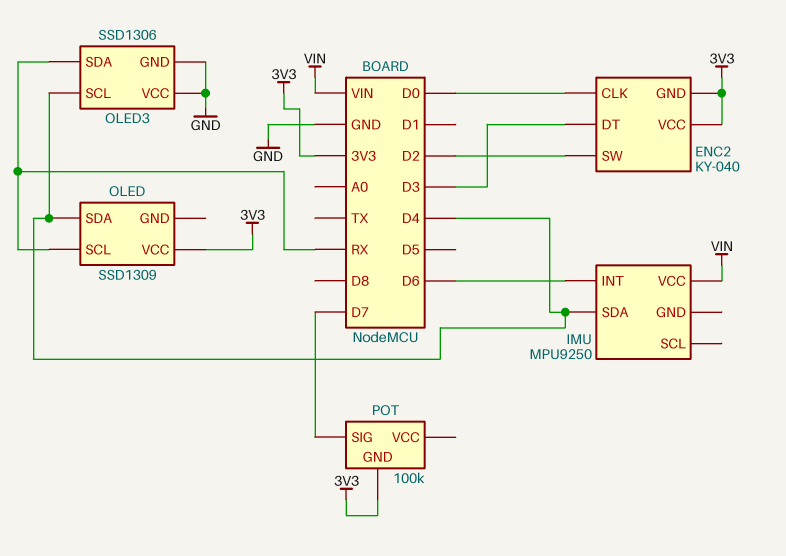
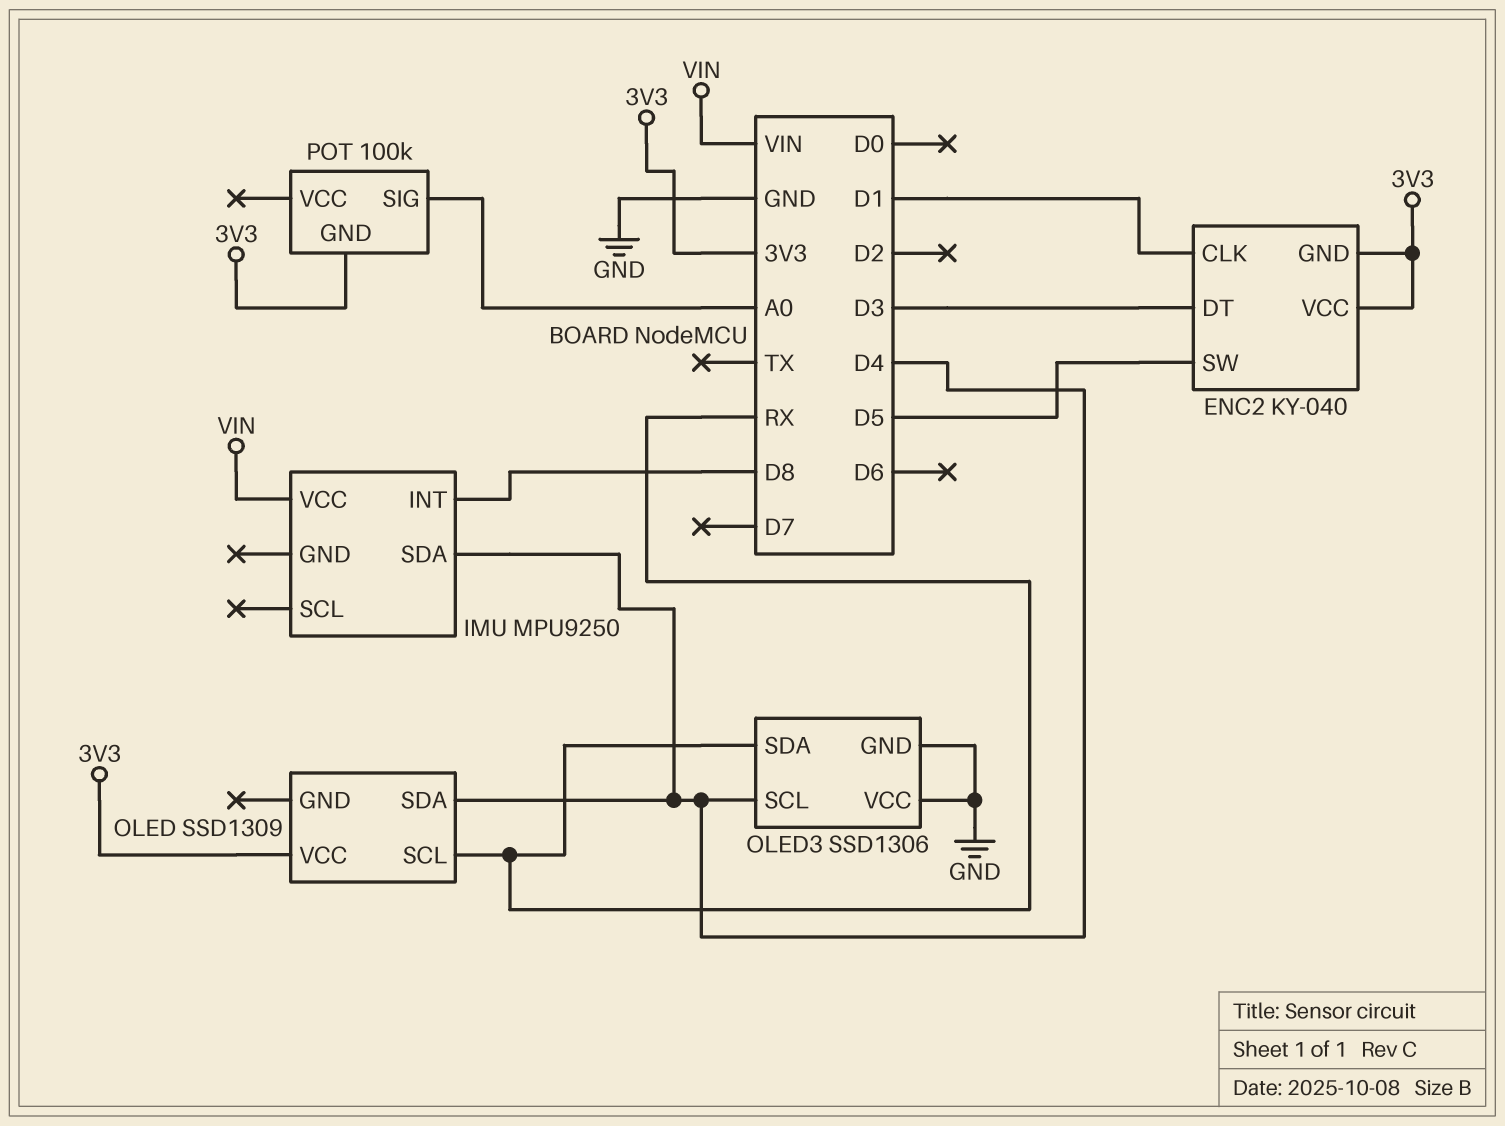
ENC2 pin CLK: D0 -> D1
ENC2 pin SW: D2 -> D5
IMU pin INT: D6 -> D8
POT pin SIG: D7 -> A0

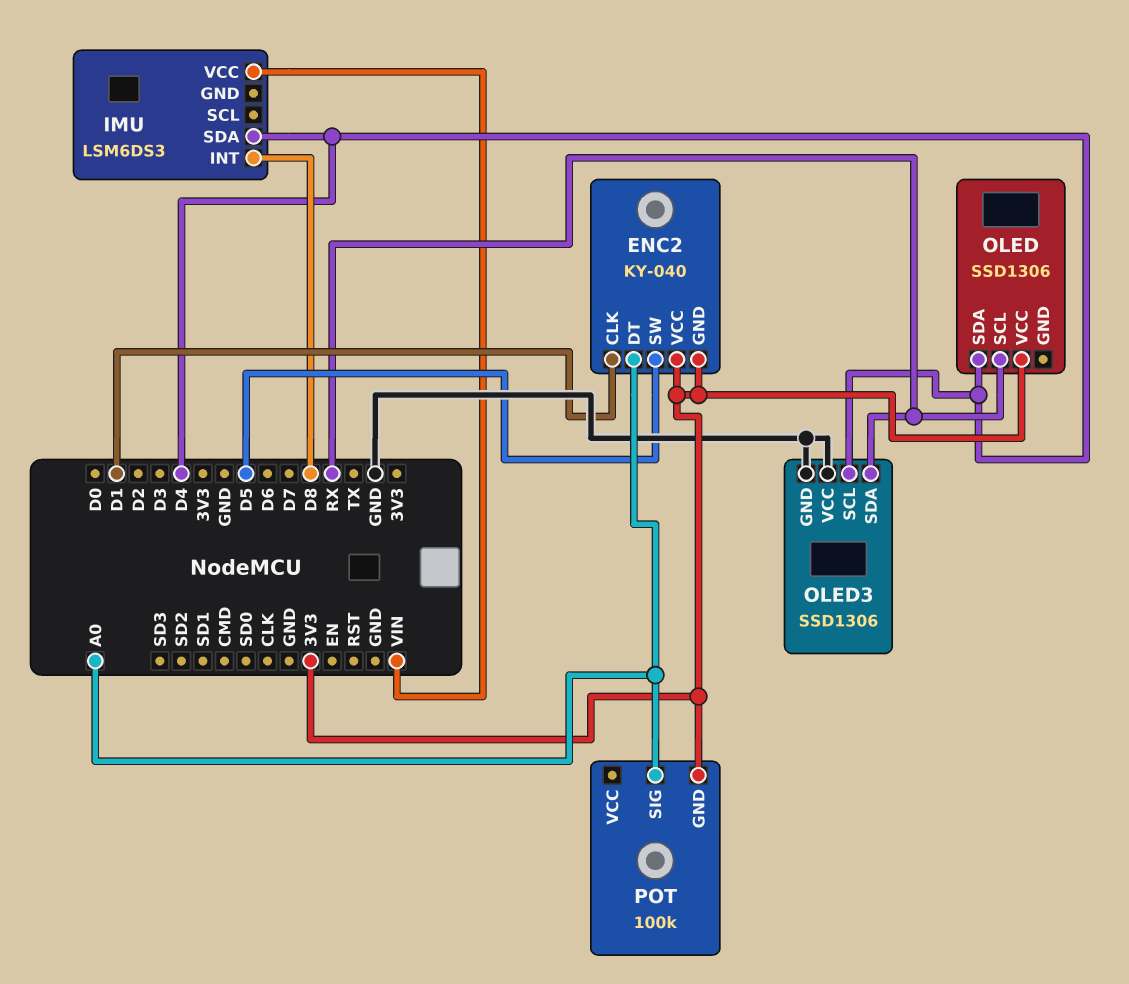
ENC2 pin DT: D3 -> A0
IMU: MPU9250 -> LSM6DS3
OLED: SSD1309 -> SSD1306

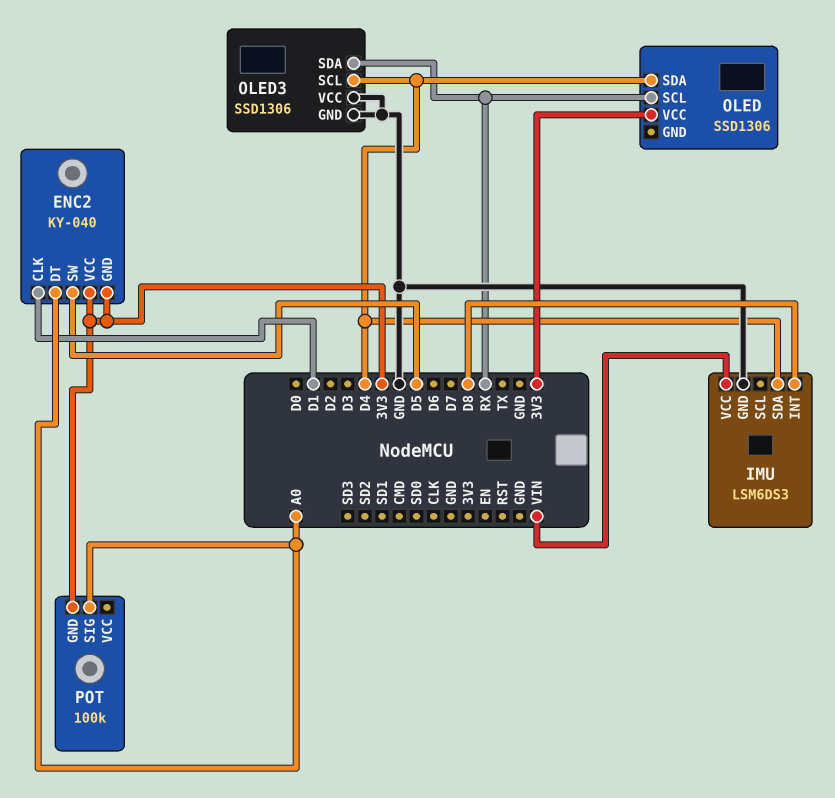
IMU pin GND: none -> GND

